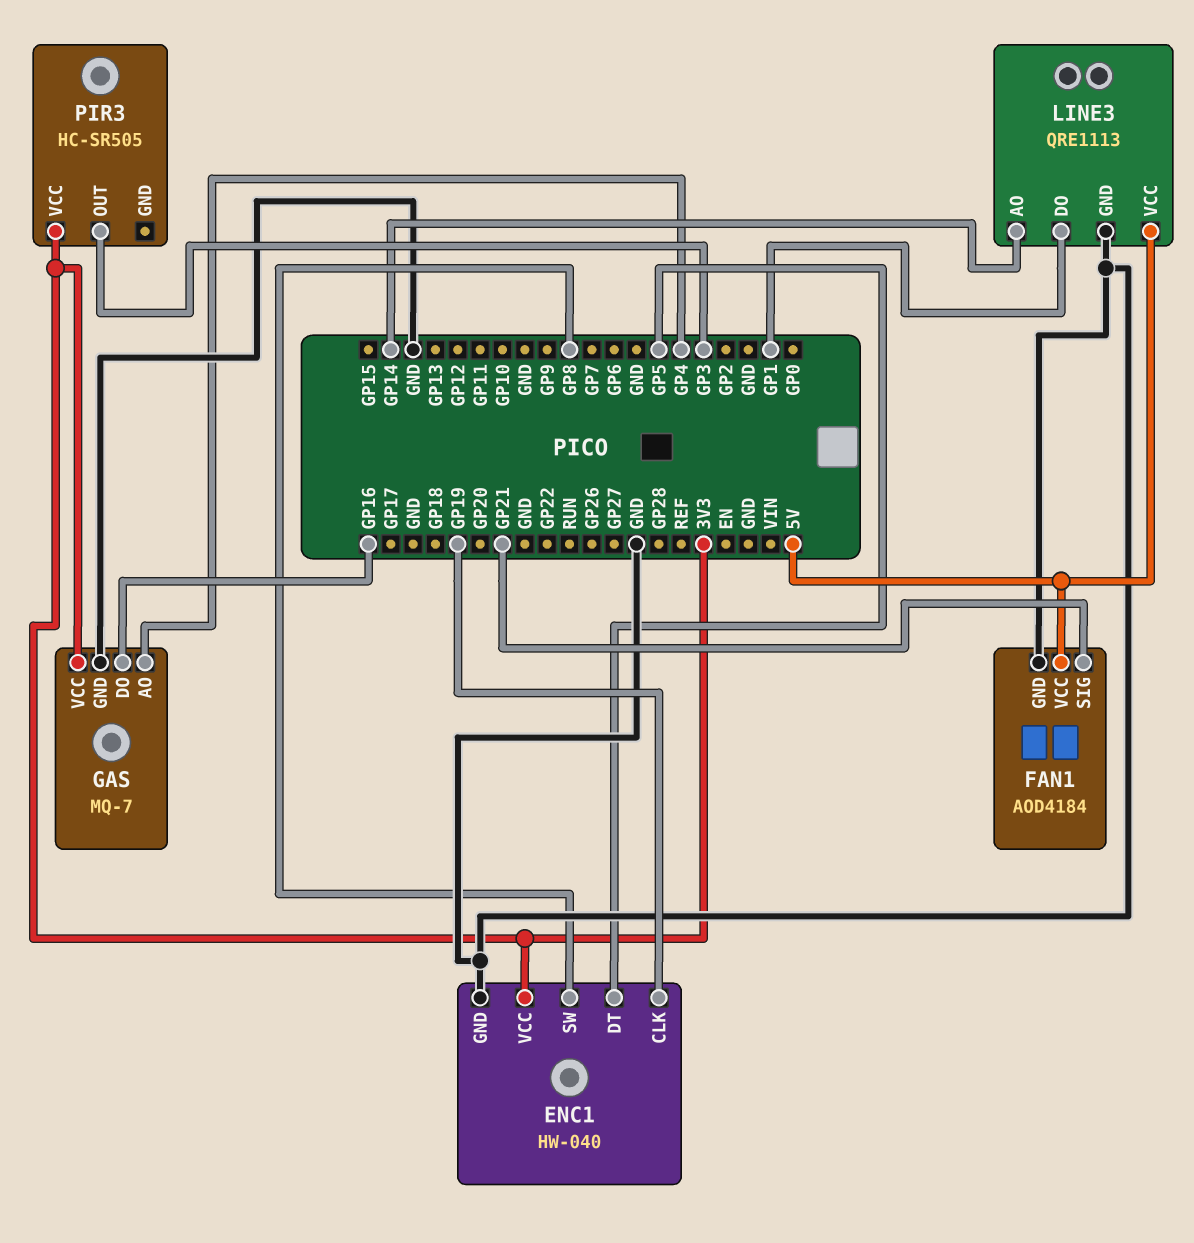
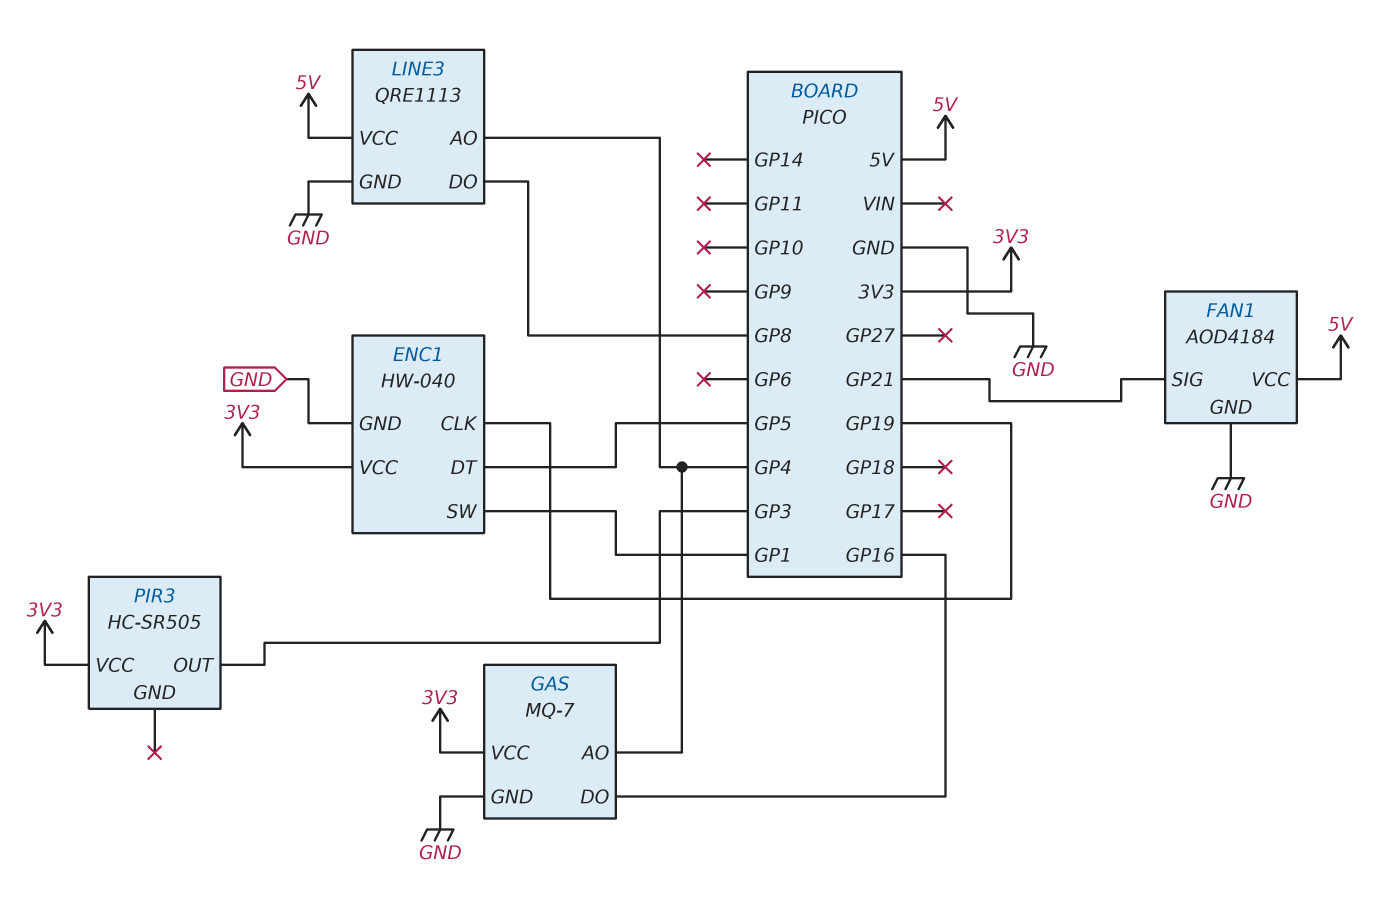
ENC1 pin SW: GP8 -> GP1
LINE3 pin AO: GP14 -> GP4
LINE3 pin DO: GP1 -> GP8

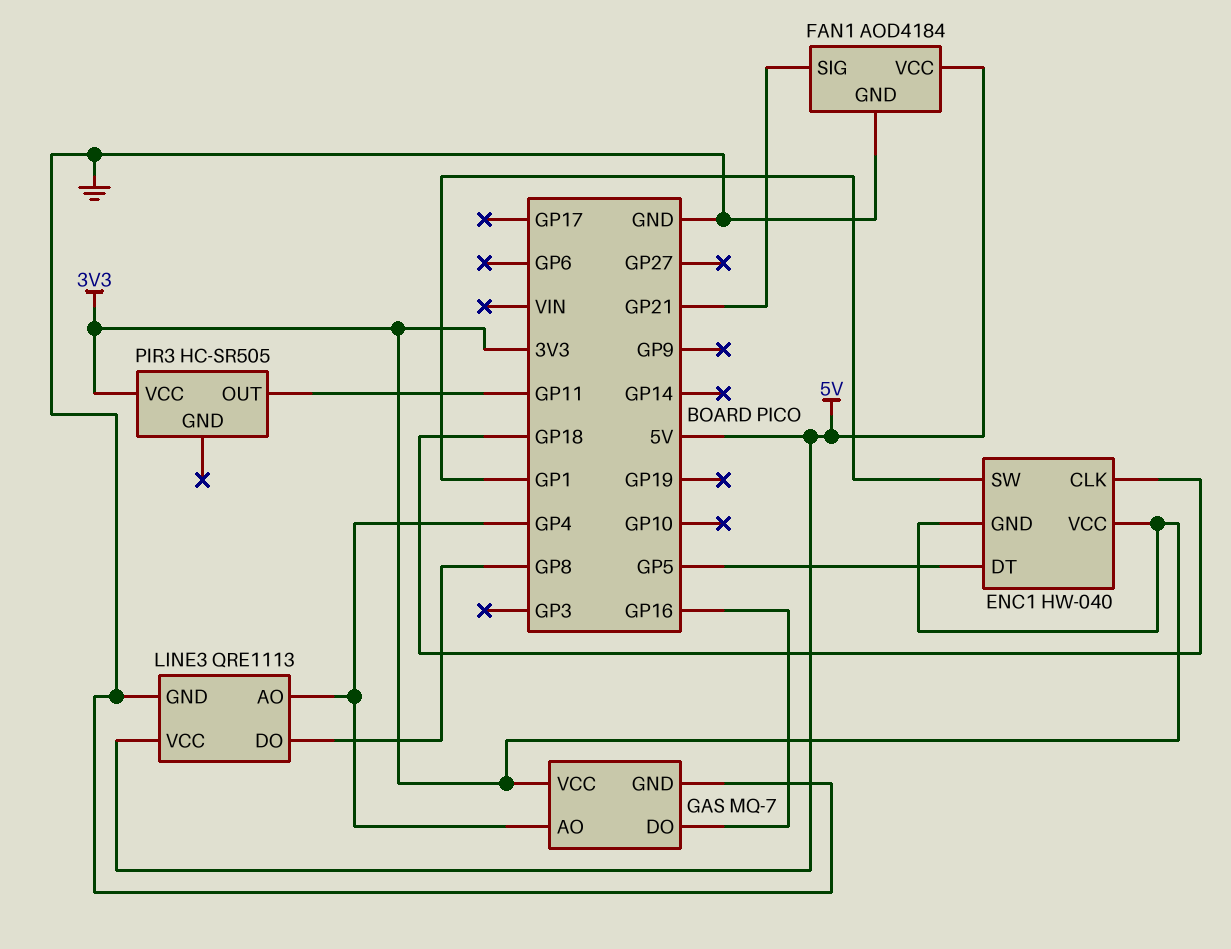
ENC1 pin CLK: GP19 -> GP18
ENC1 pin GND: GND -> 3V3
PIR3 pin OUT: GP3 -> GP11

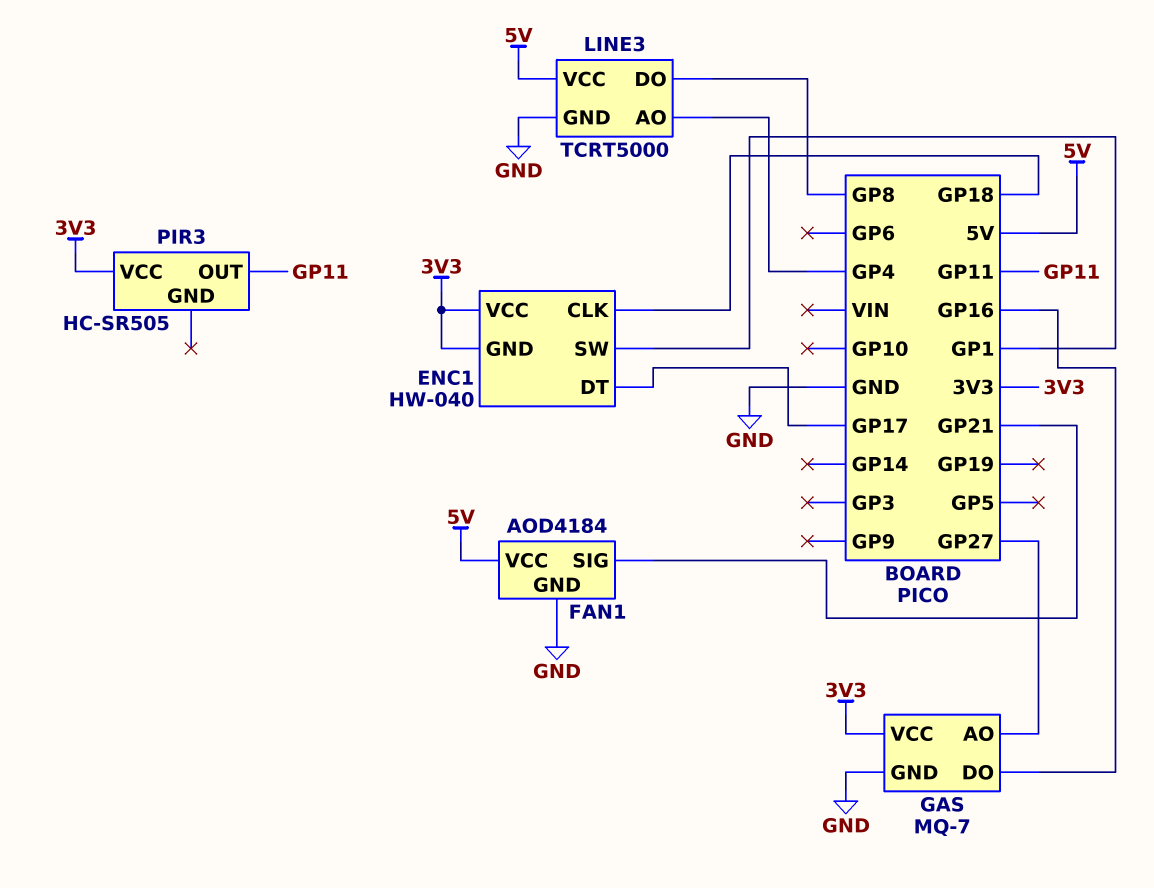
ENC1 pin DT: GP5 -> GP17
GAS pin AO: GP4 -> GP27
LINE3: QRE1113 -> TCRT5000

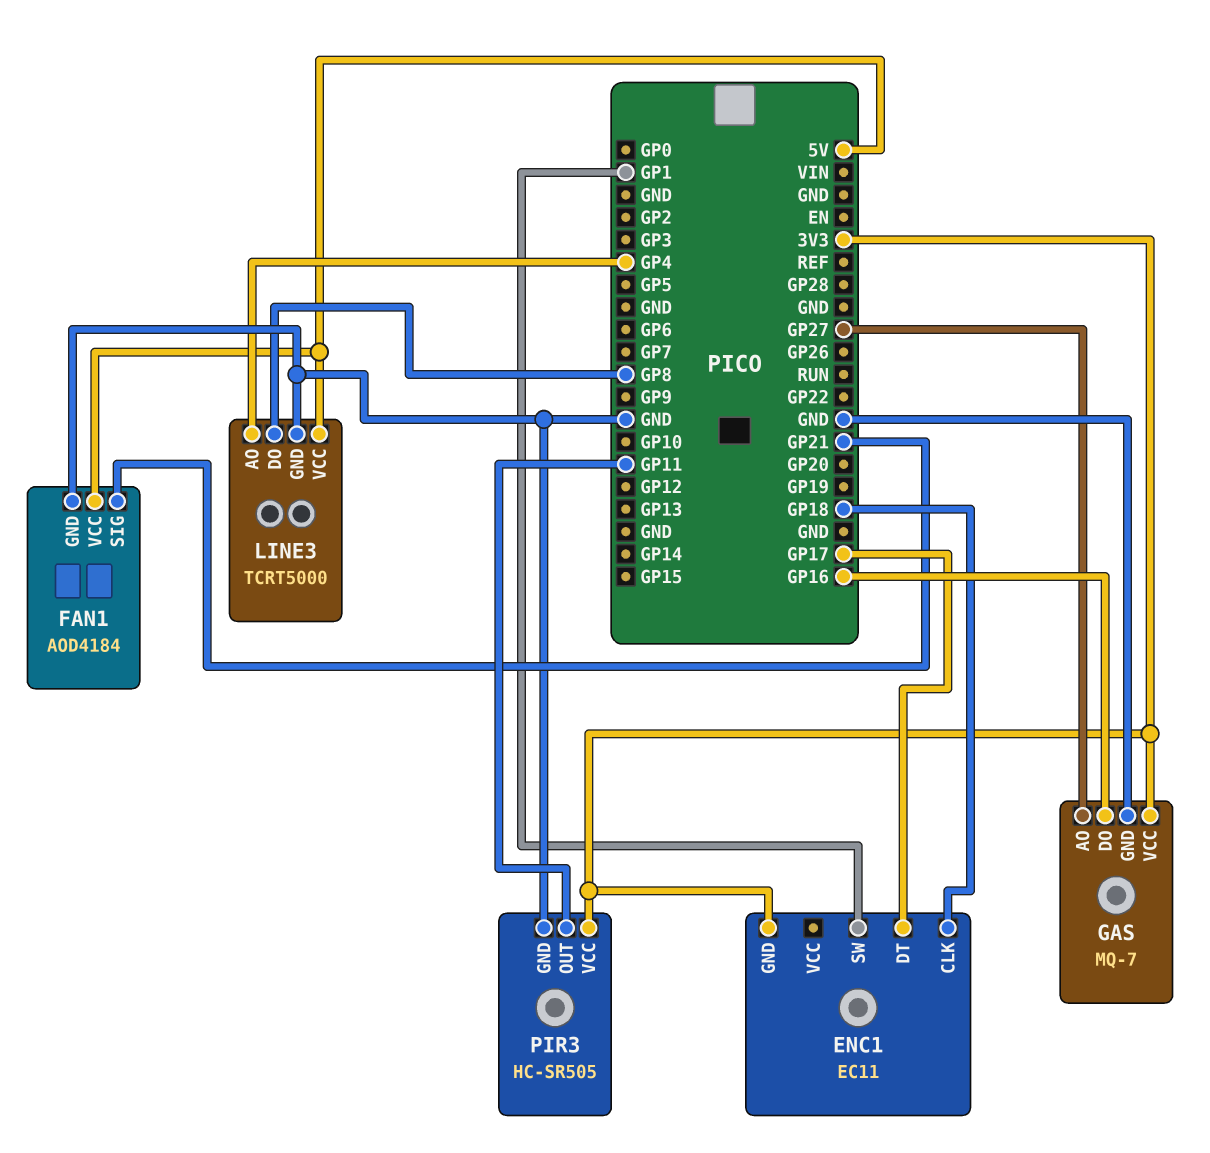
ENC1: HW-040 -> EC11
ENC1 pin VCC: 3V3 -> none
PIR3 pin GND: none -> GND

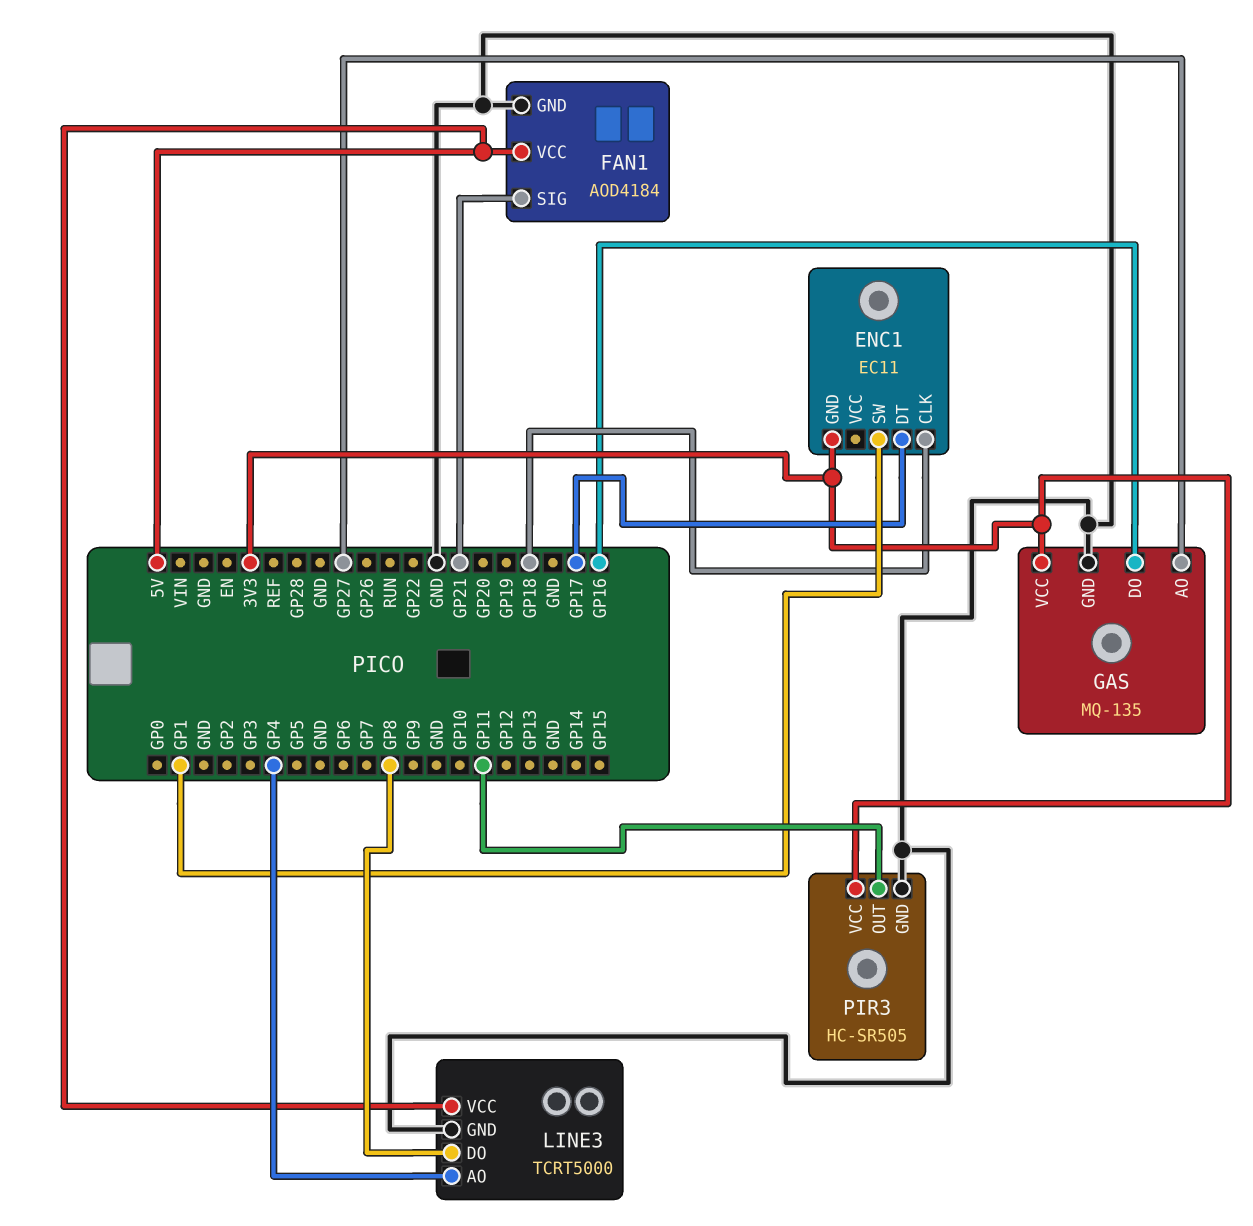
GAS: MQ-7 -> MQ-135

